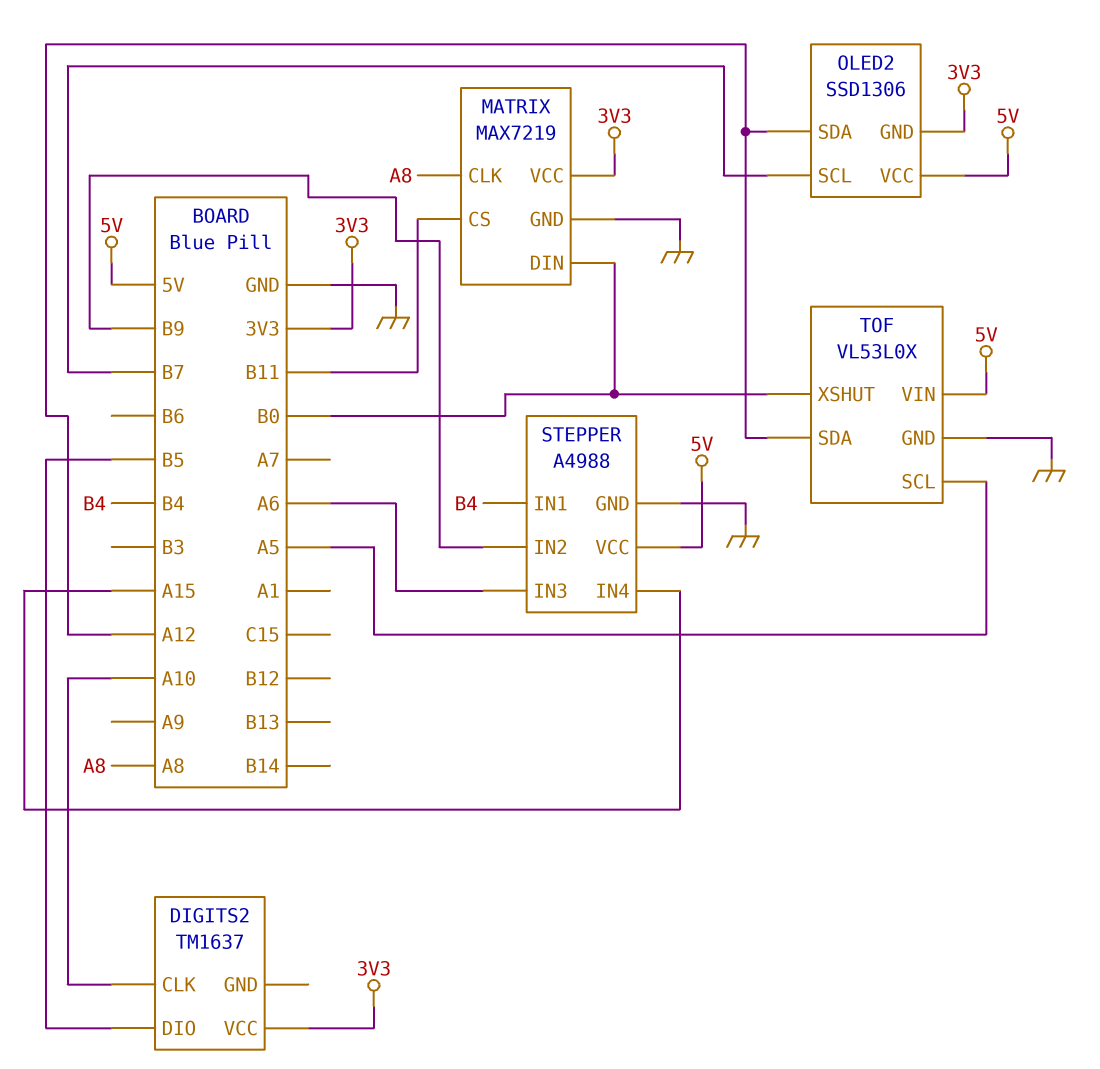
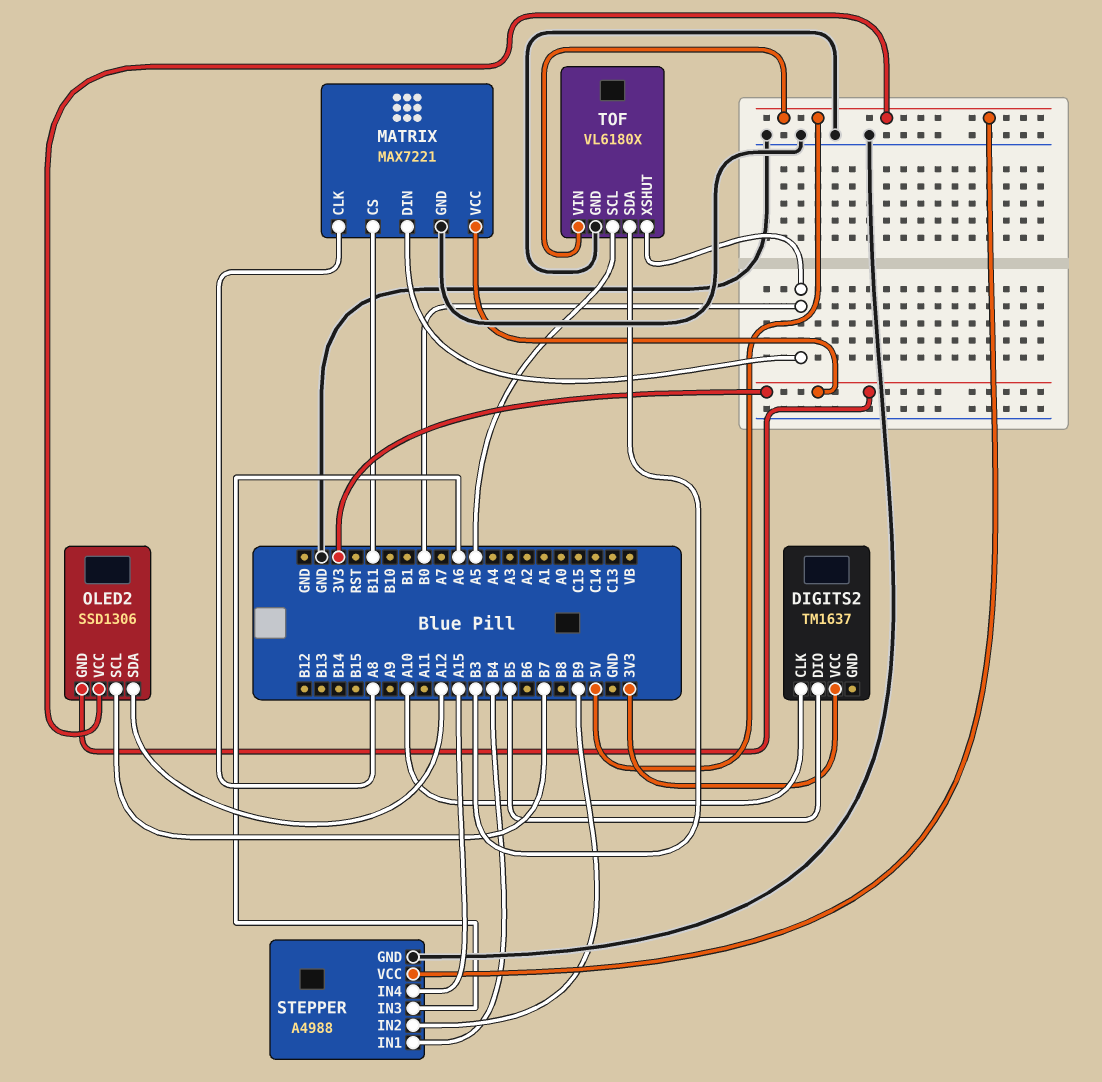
MATRIX: MAX7219 -> MAX7221
TOF: VL53L0X -> VL6180X
TOF pin SDA: A12 -> B3

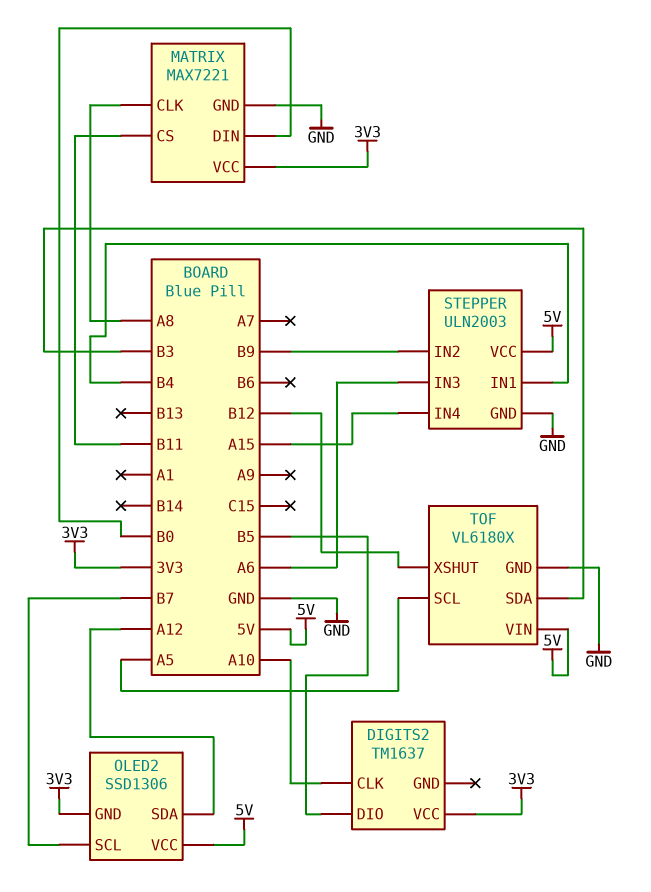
STEPPER: A4988 -> ULN2003
TOF pin XSHUT: B0 -> B12

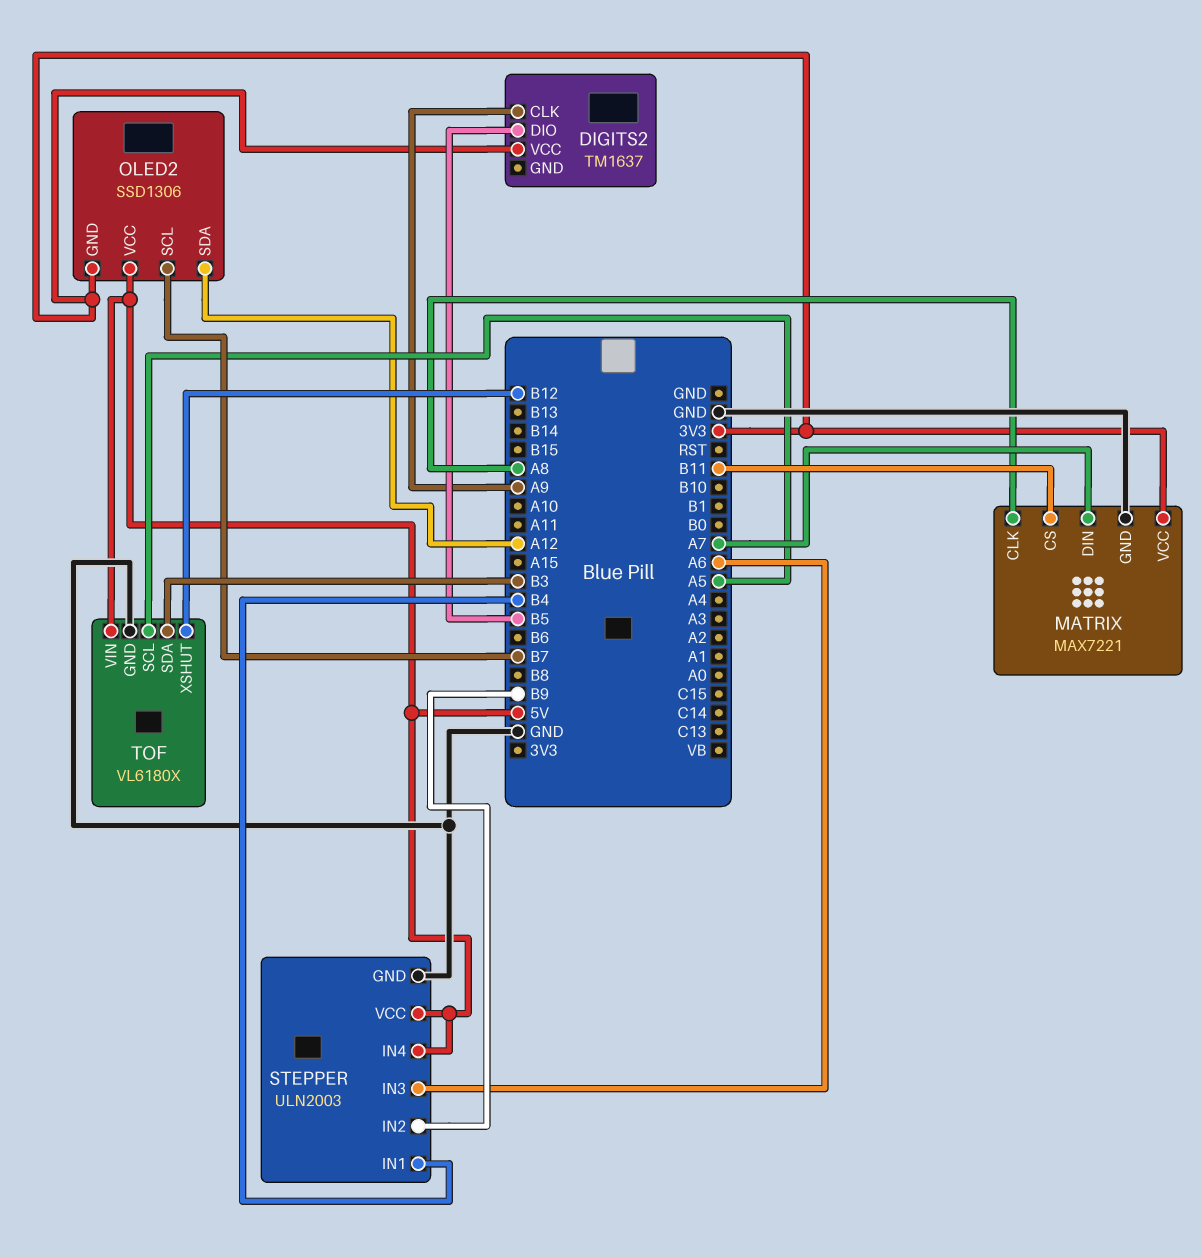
DIGITS2 pin CLK: A10 -> A9
MATRIX pin DIN: B0 -> A7
STEPPER pin IN4: A15 -> 5V

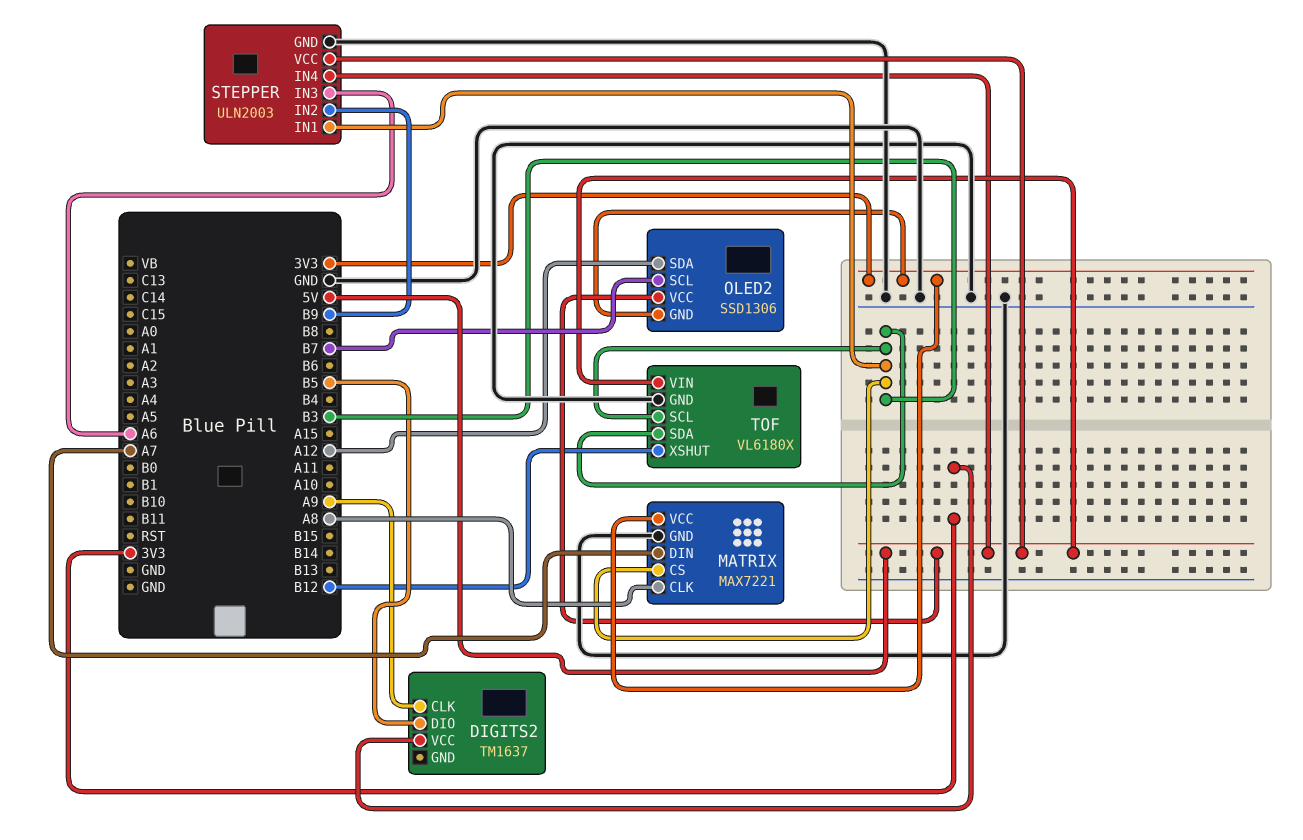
MATRIX pin CS: B11 -> B3
STEPPER pin IN1: B4 -> B3
TOF pin SCL: A5 -> B3

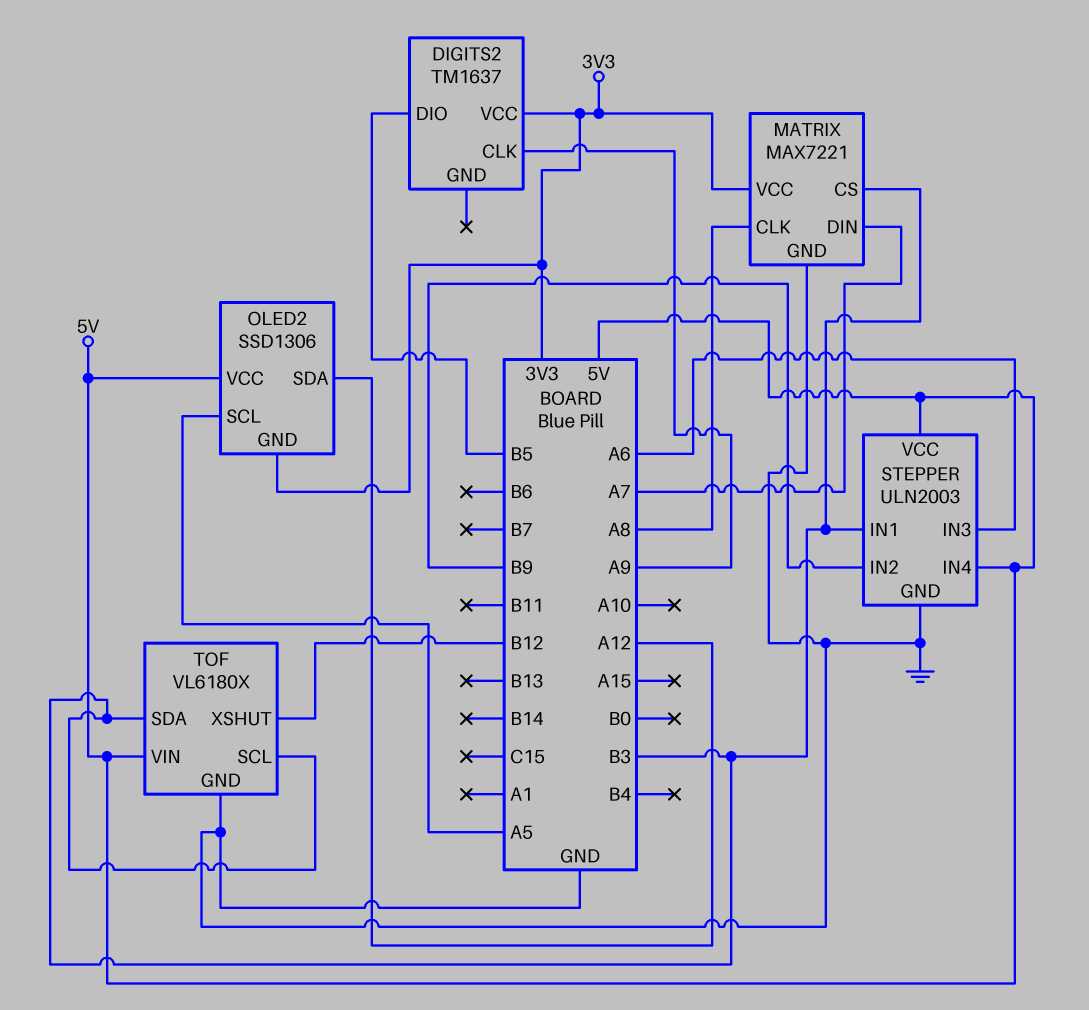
OLED2 pin SCL: B7 -> A5

